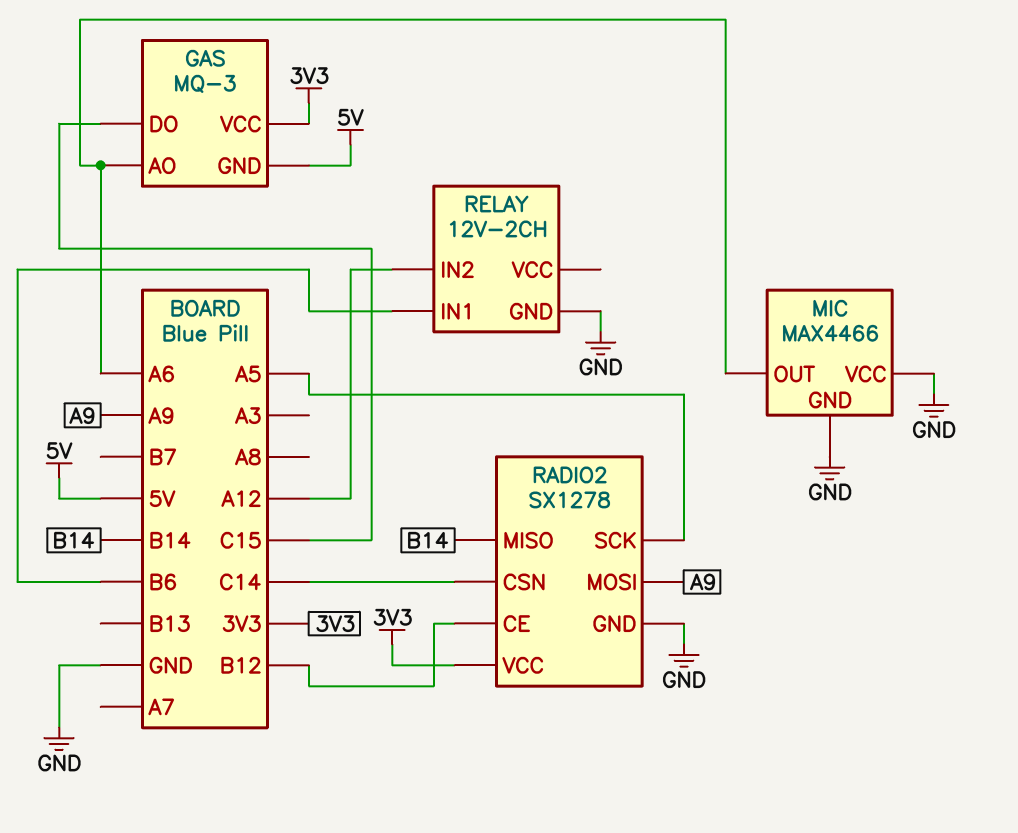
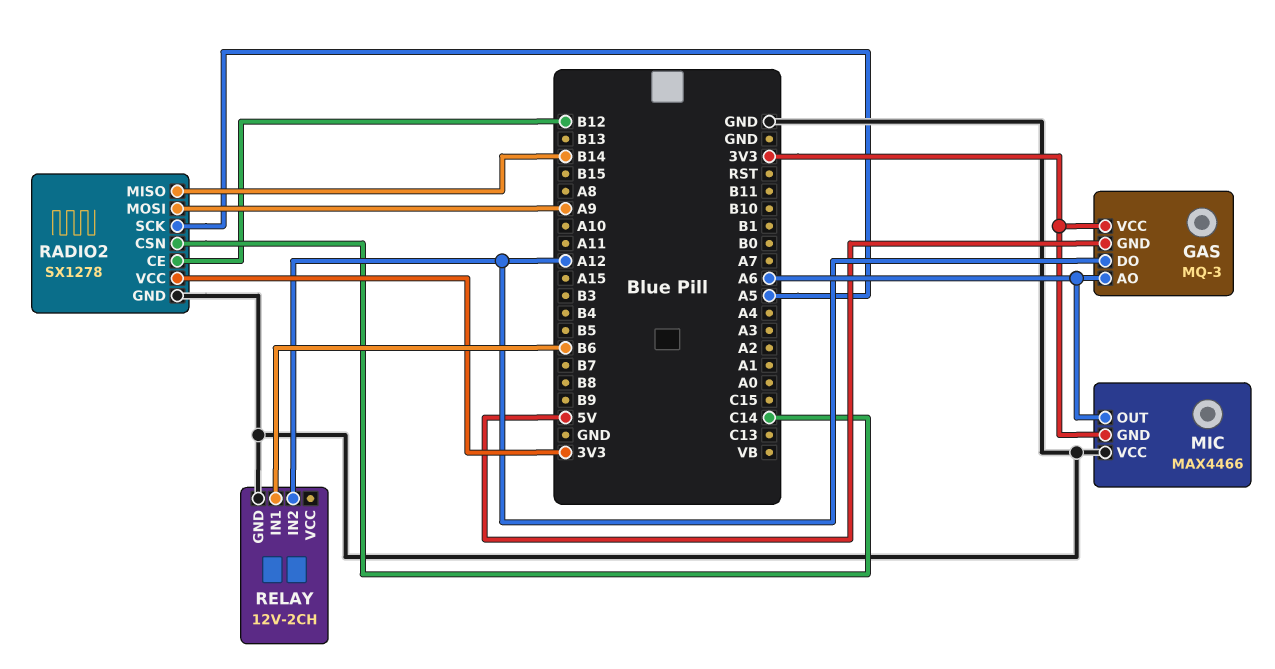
GAS pin DO: C15 -> A12
MIC pin GND: GND -> 3V3

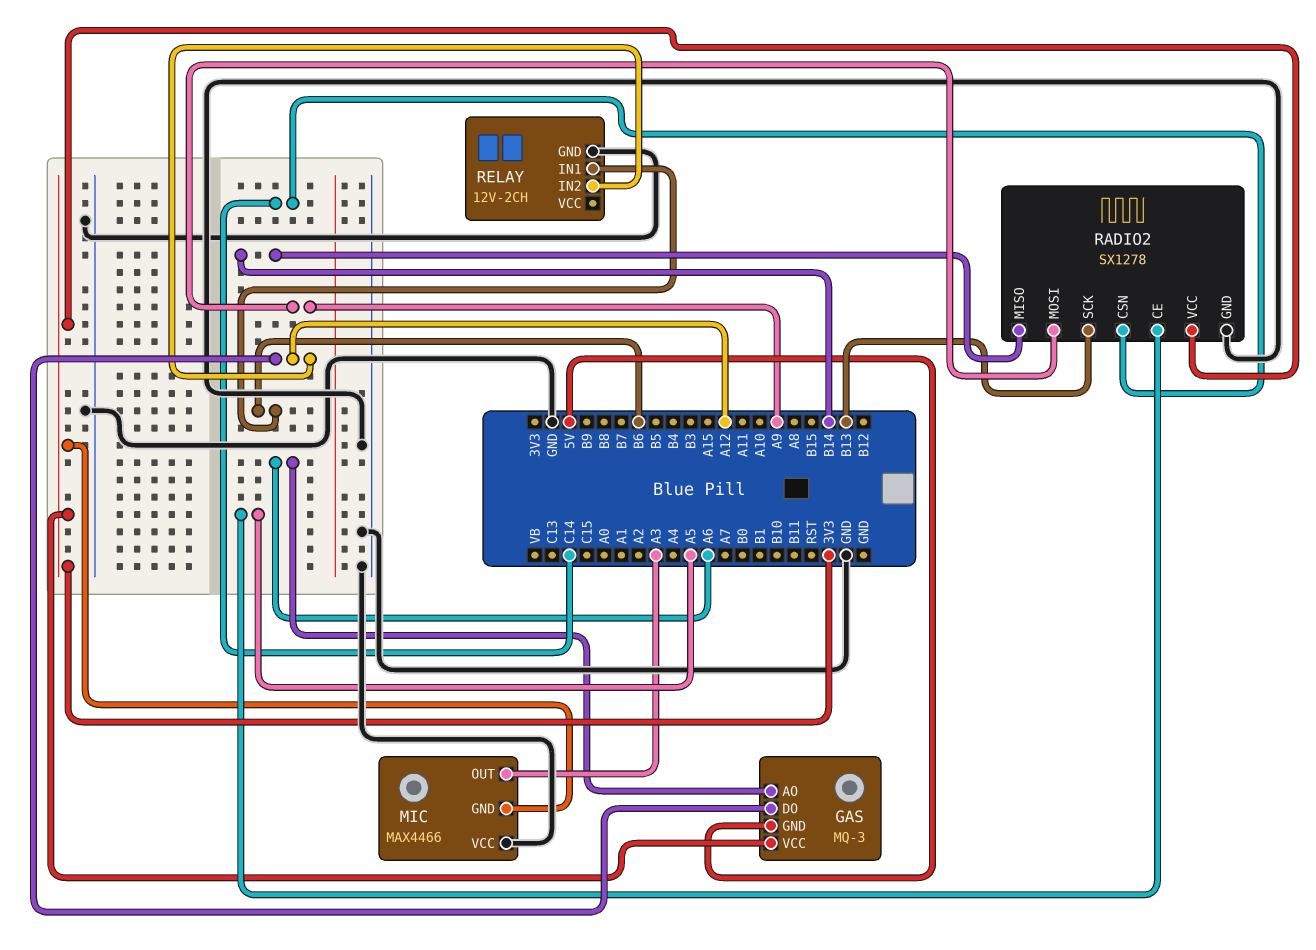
MIC pin OUT: A6 -> A3
RADIO2 pin CE: B12 -> A5
RADIO2 pin SCK: A5 -> B13

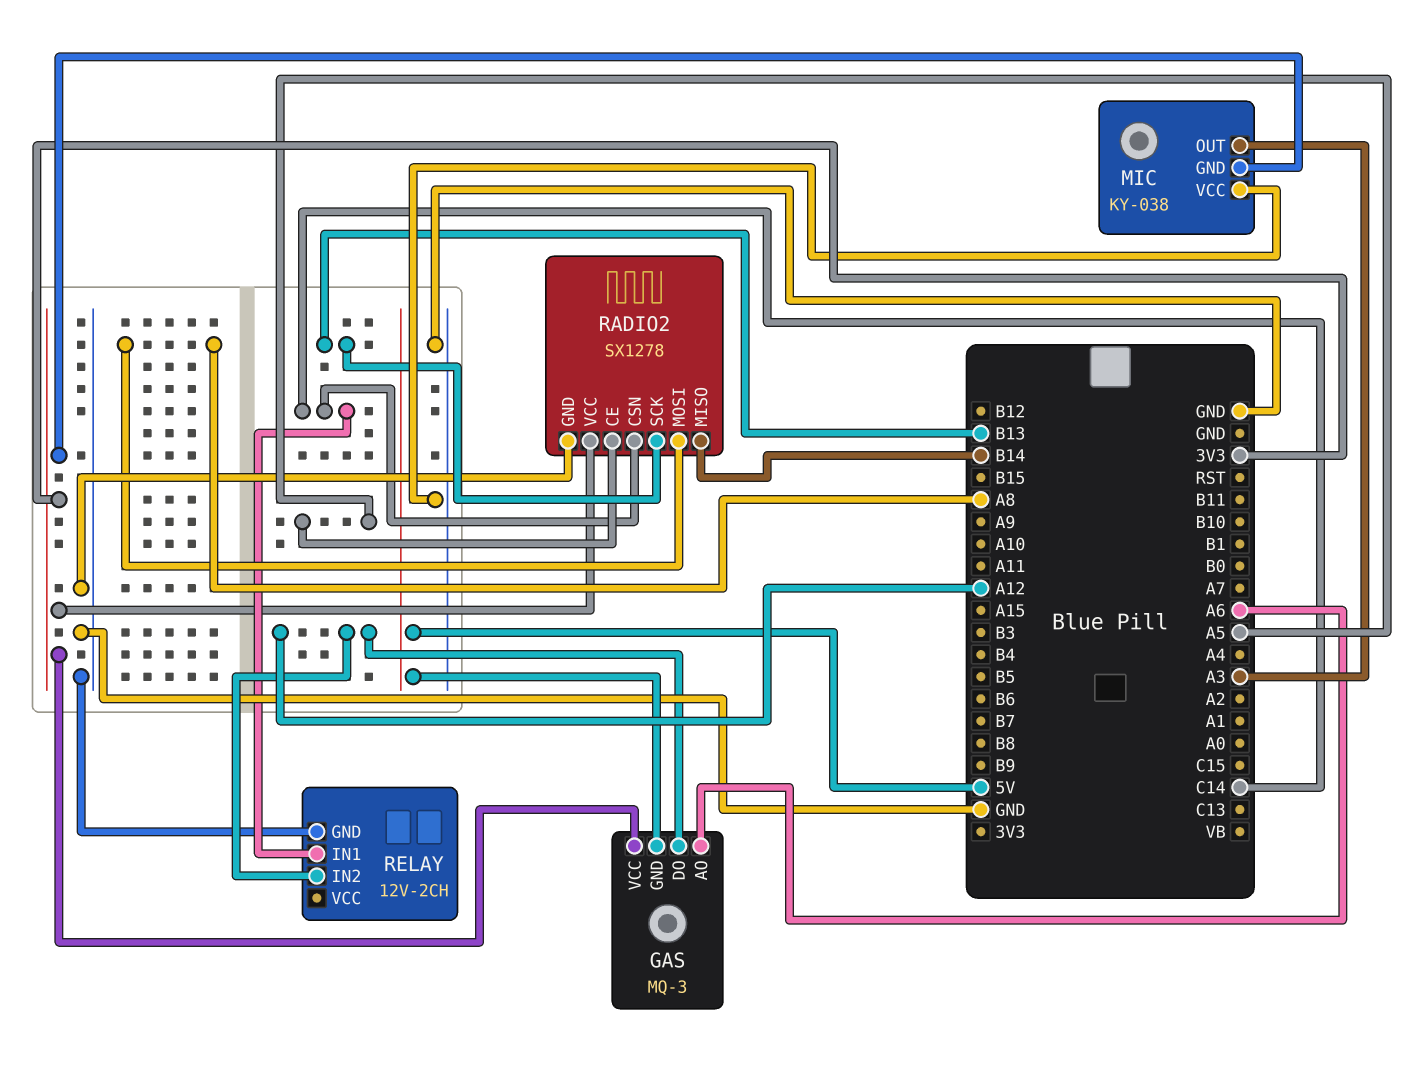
MIC: MAX4466 -> KY-038
RADIO2 pin MOSI: A9 -> A8
RELAY pin IN1: B6 -> C14

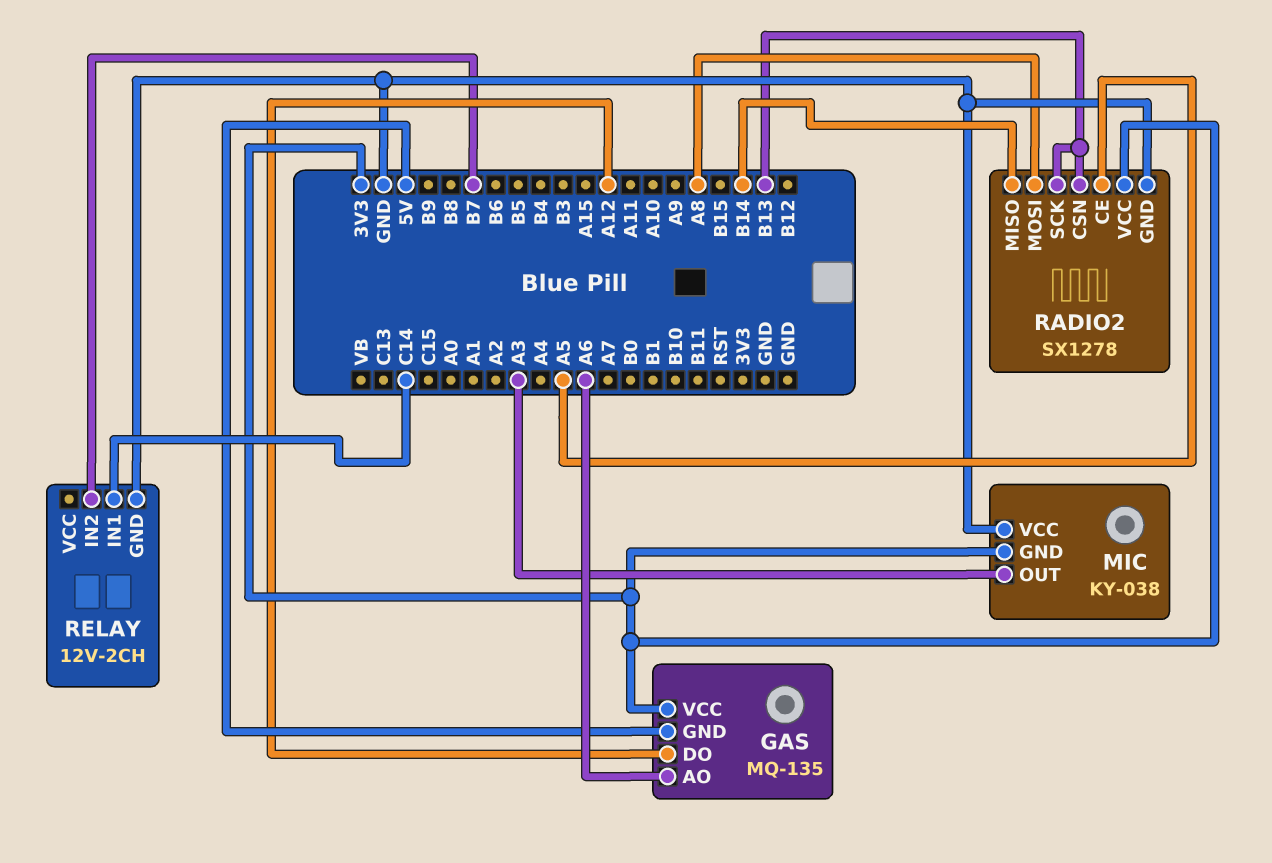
GAS: MQ-3 -> MQ-135
RADIO2 pin CSN: C14 -> B13
RELAY pin IN2: A12 -> B7

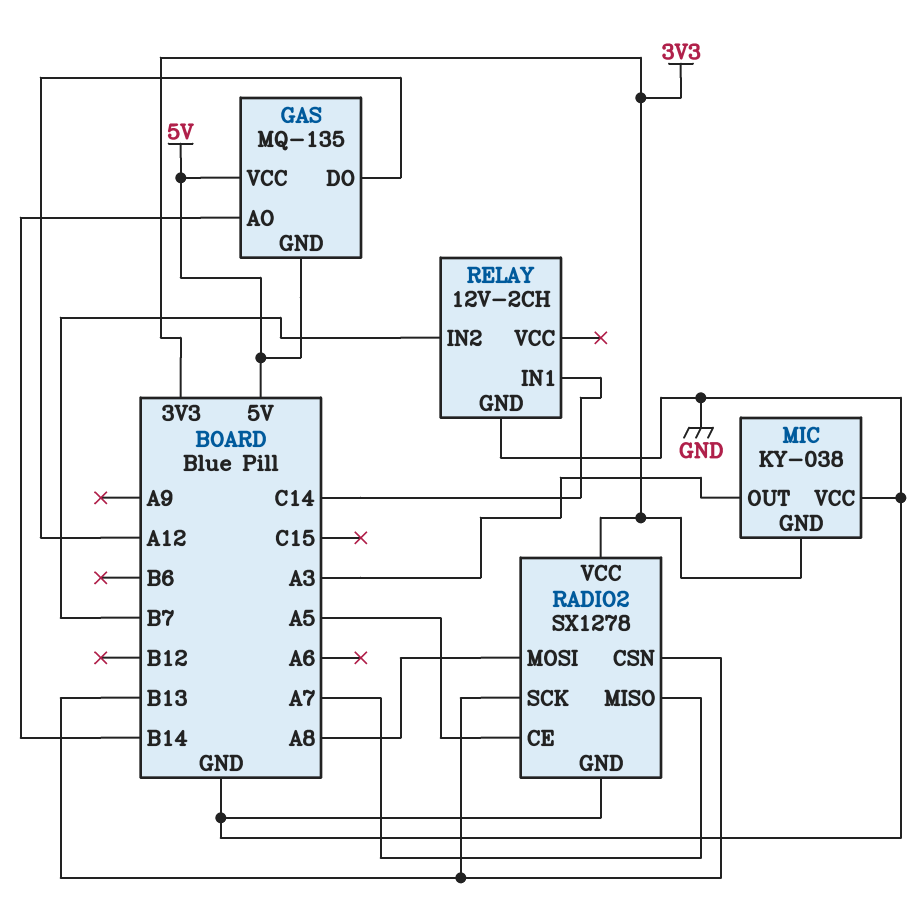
GAS pin AO: A6 -> B14
GAS pin VCC: 3V3 -> 5V
RADIO2 pin MISO: B14 -> A7

